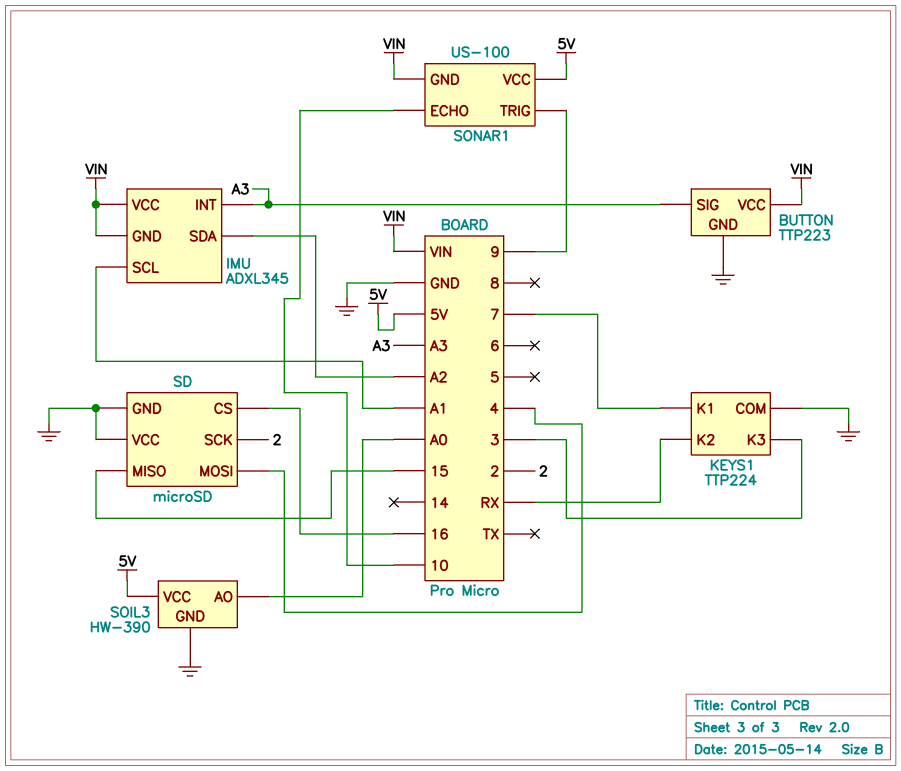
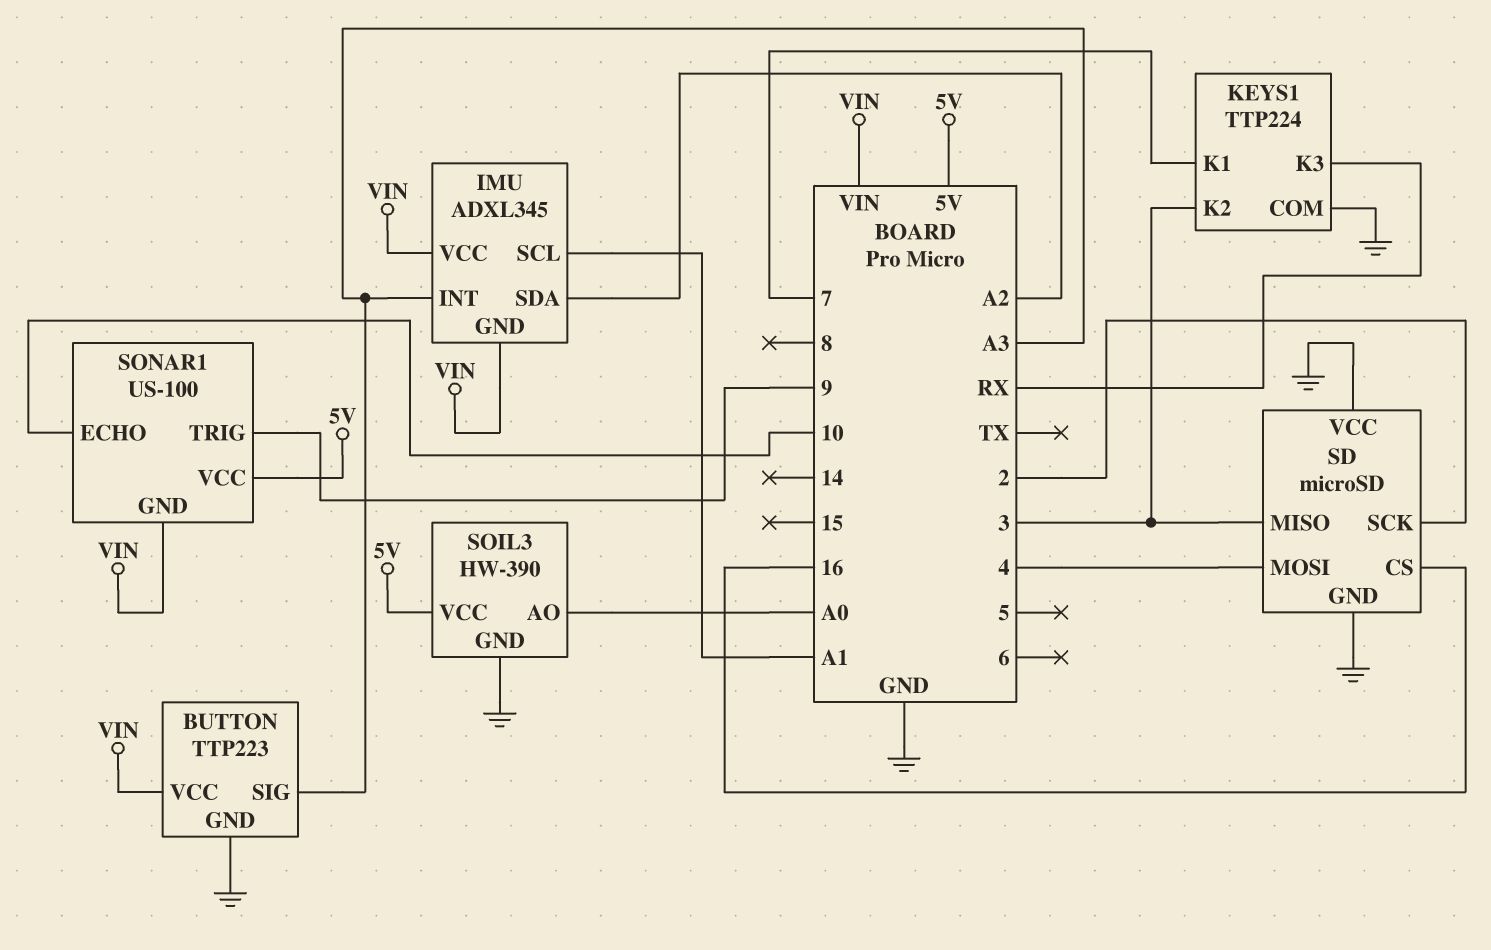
KEYS1 pin K2: RX -> 3
KEYS1 pin K3: 3 -> RX
SD pin MISO: 15 -> 3

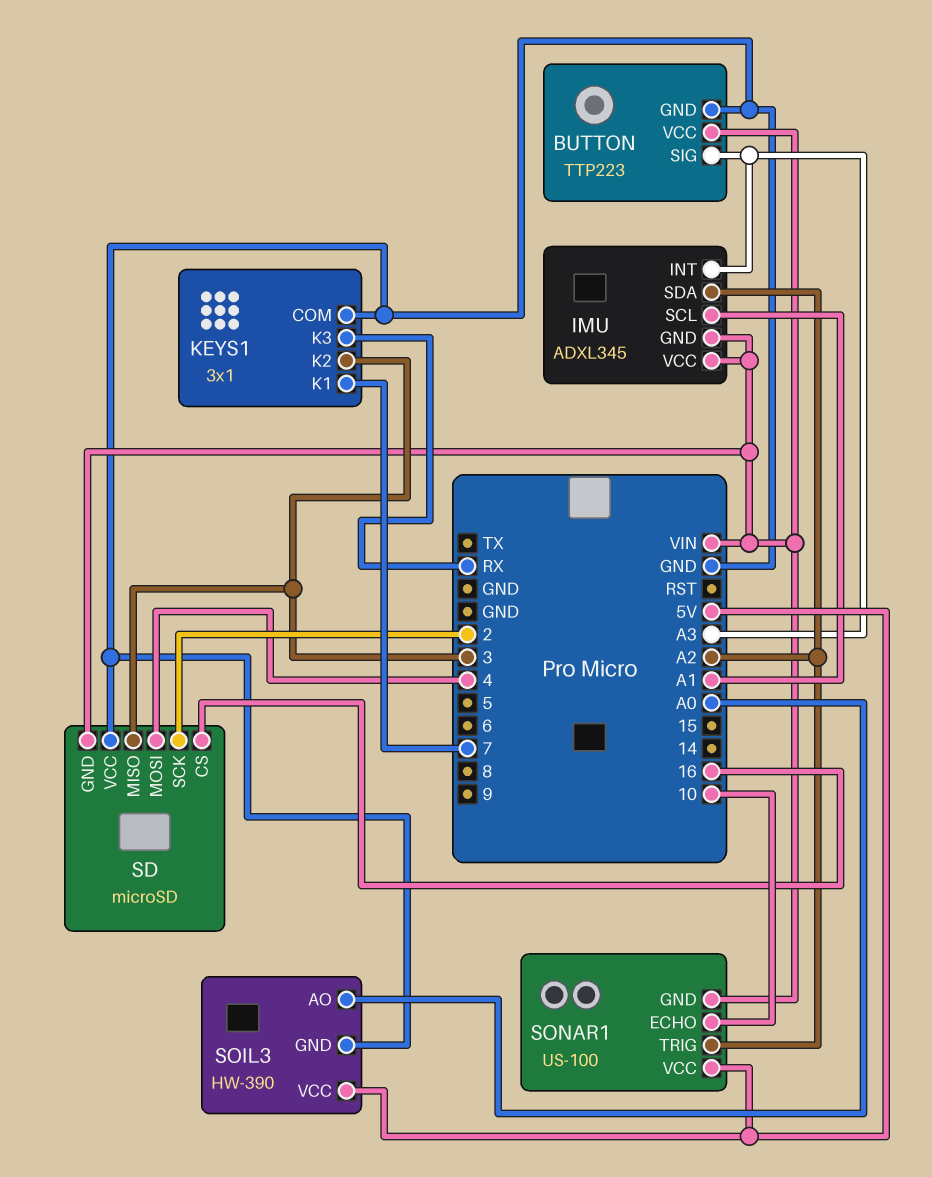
KEYS1: TTP224 -> 3x1
SD pin GND: GND -> VIN
SONAR1 pin TRIG: 9 -> A2

